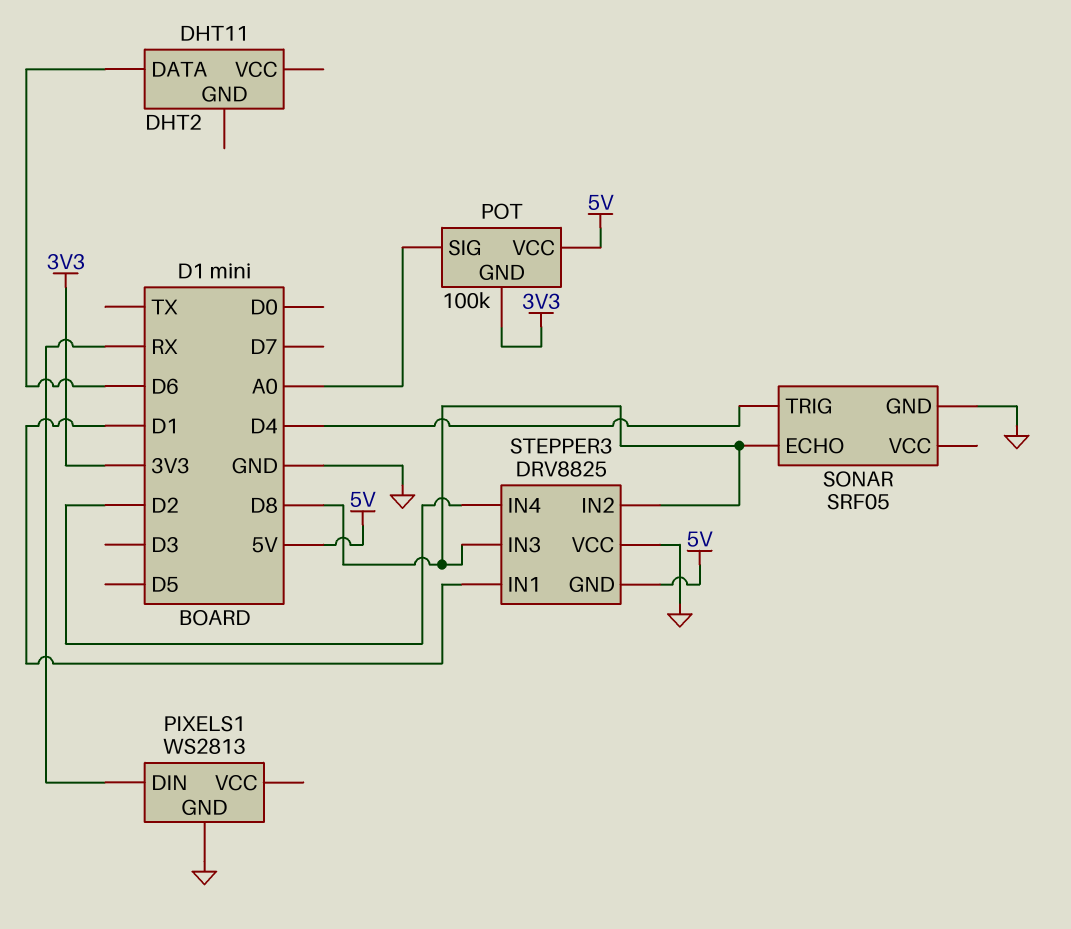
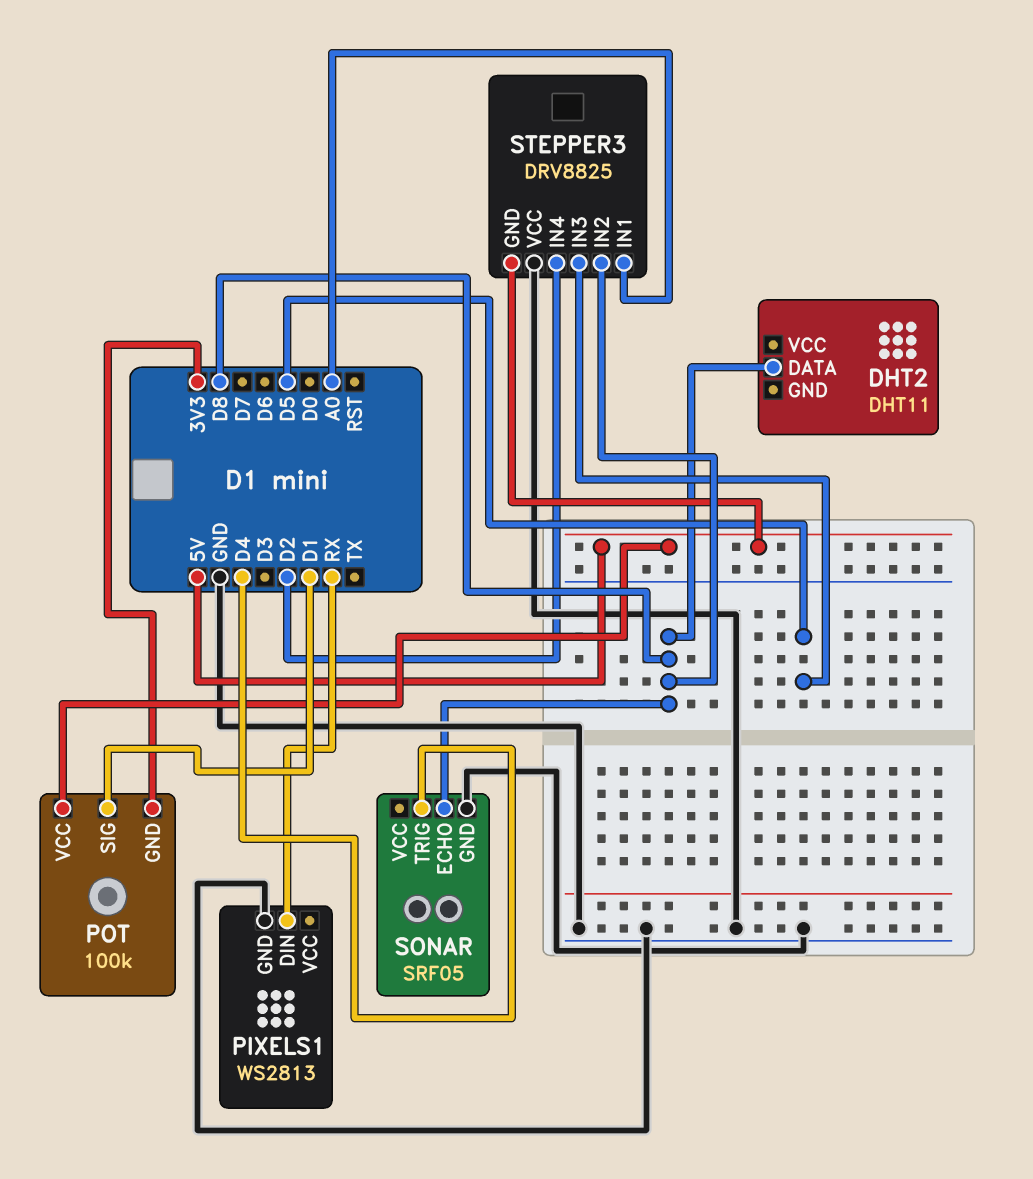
DHT2 pin DATA: D6 -> D8
POT pin SIG: A0 -> D1
STEPPER3 pin IN1: D1 -> A0
STEPPER3 pin IN3: D8 -> D5

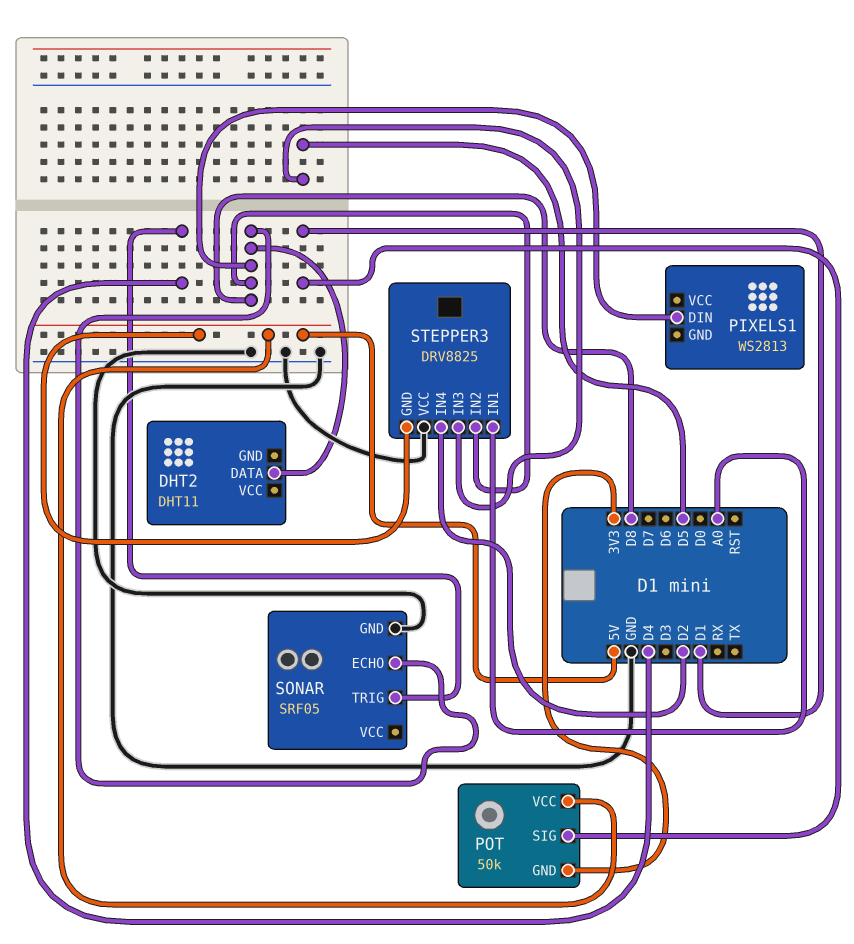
PIXELS1 pin DIN: RX -> D8
PIXELS1 pin GND: GND -> none
POT: 100k -> 50k

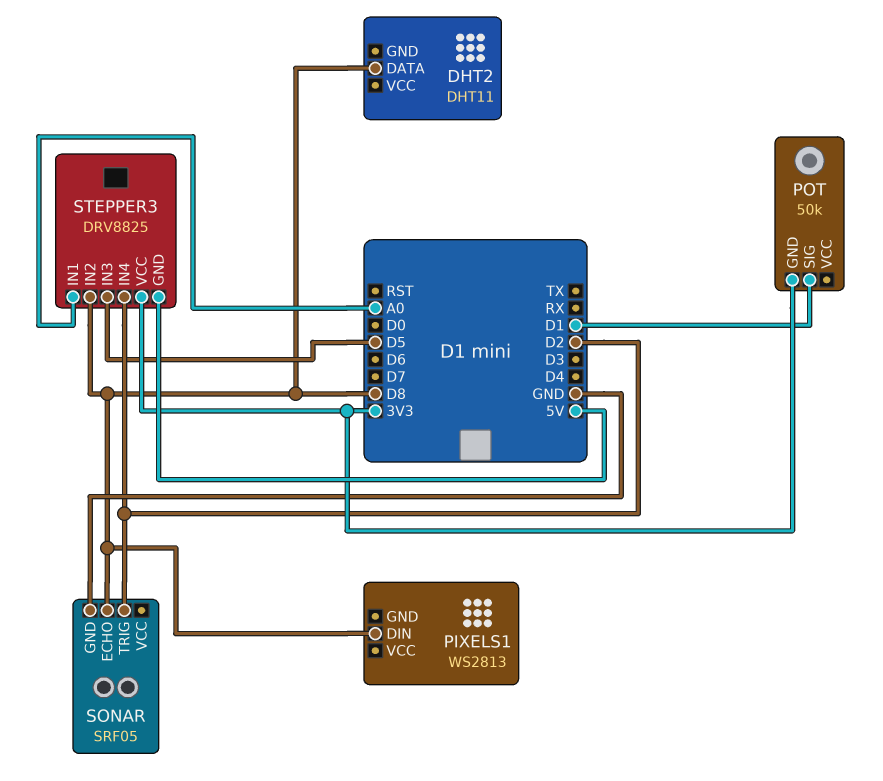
POT pin VCC: 5V -> none
SONAR pin TRIG: D4 -> D2
STEPPER3 pin VCC: GND -> 3V3

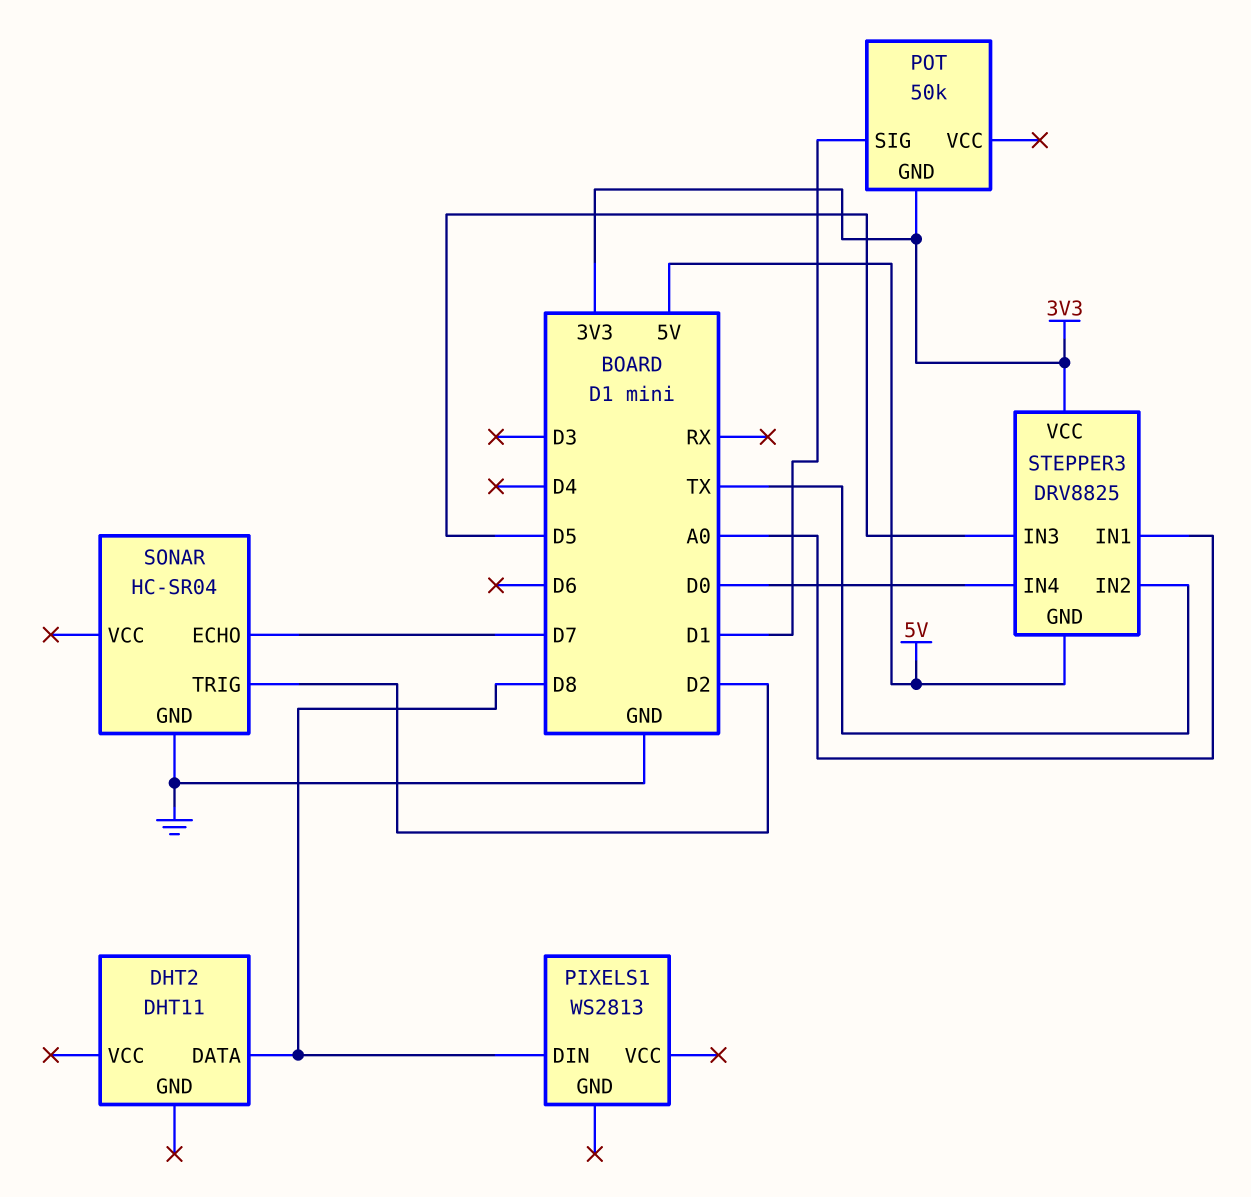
SONAR: SRF05 -> HC-SR04
SONAR pin ECHO: D8 -> D7
STEPPER3 pin IN2: D8 -> TX
STEPPER3 pin IN4: D2 -> D0

